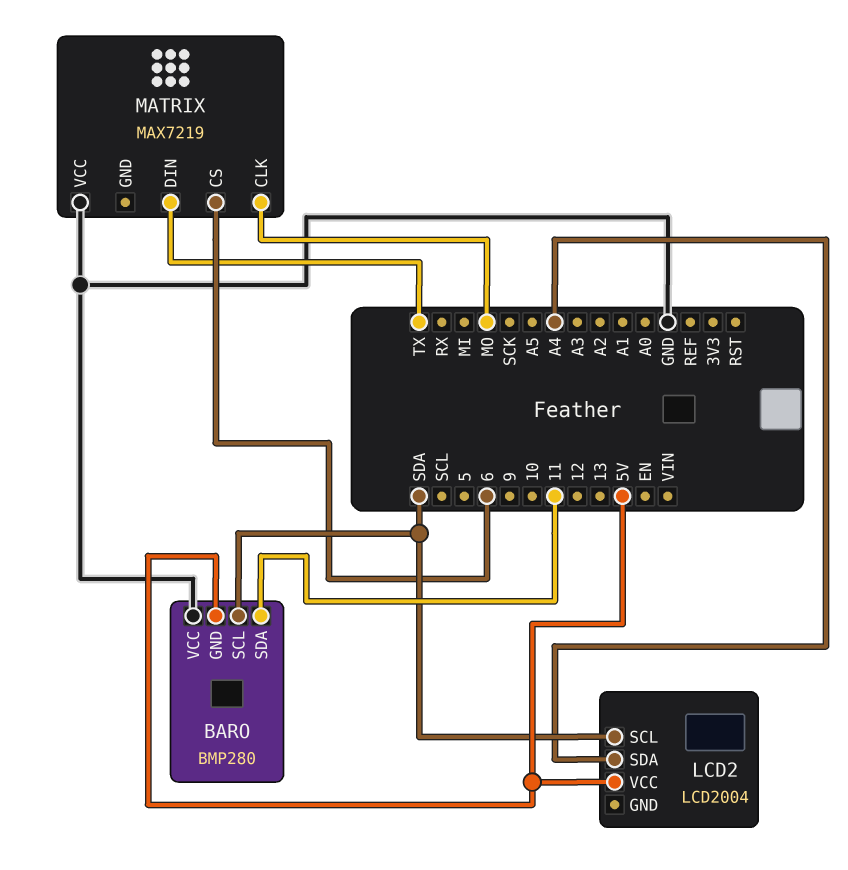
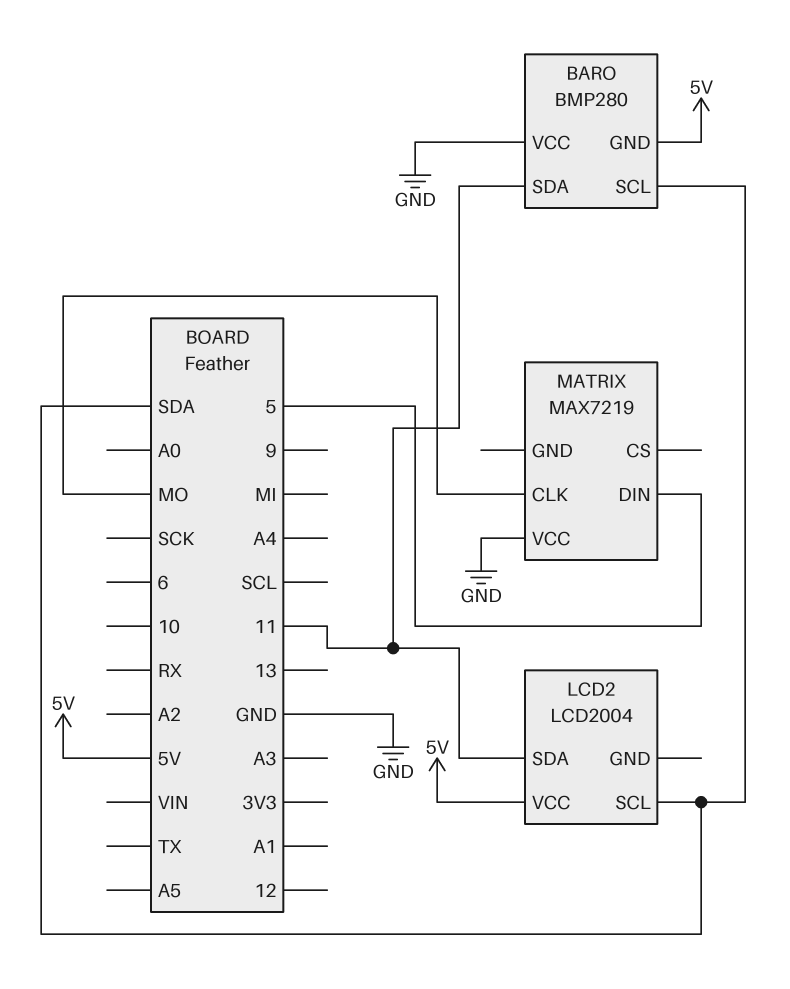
LCD2 pin SDA: A4 -> 11
MATRIX pin CS: 6 -> none
MATRIX pin DIN: TX -> 5

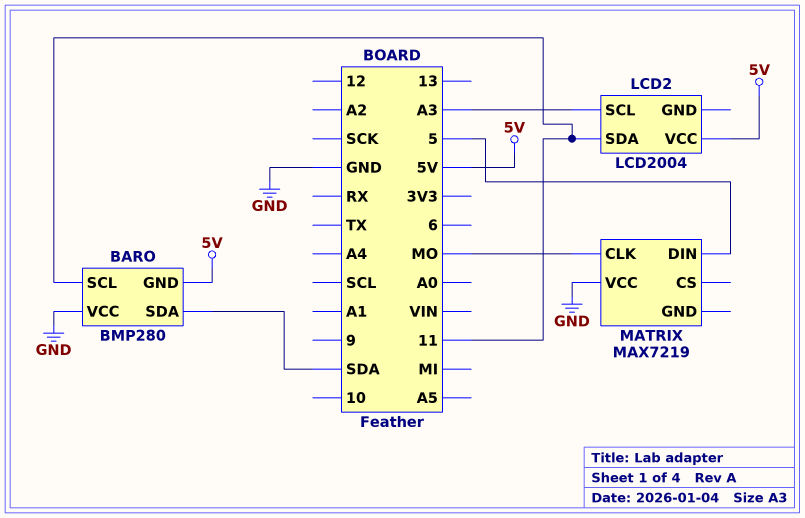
BARO pin SCL: SDA -> 11
BARO pin SDA: 11 -> SDA
LCD2 pin SCL: SDA -> A3

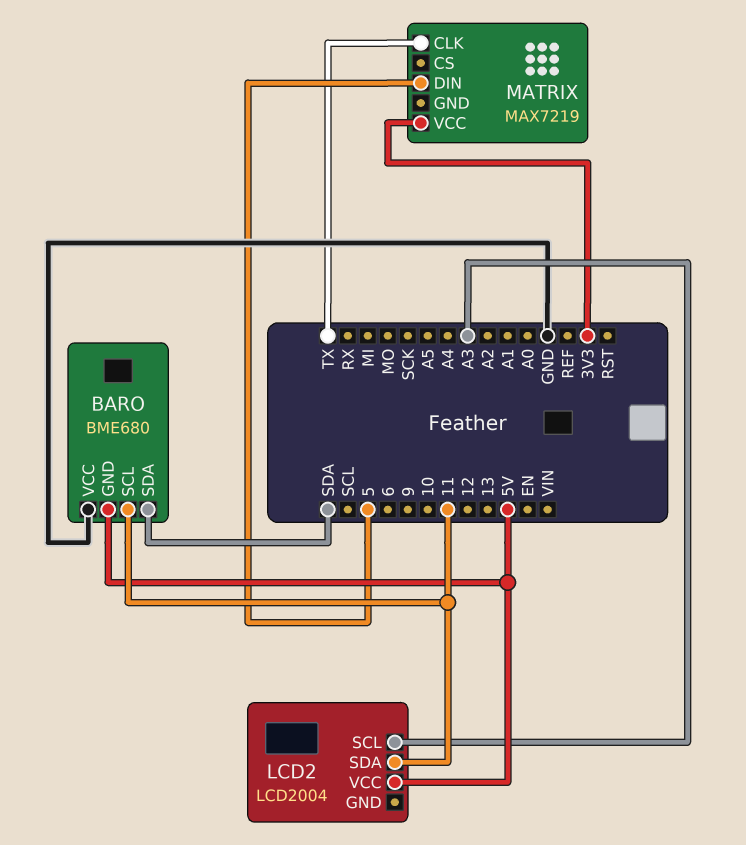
BARO: BMP280 -> BME680
MATRIX pin CLK: MO -> TX
MATRIX pin VCC: GND -> 3V3

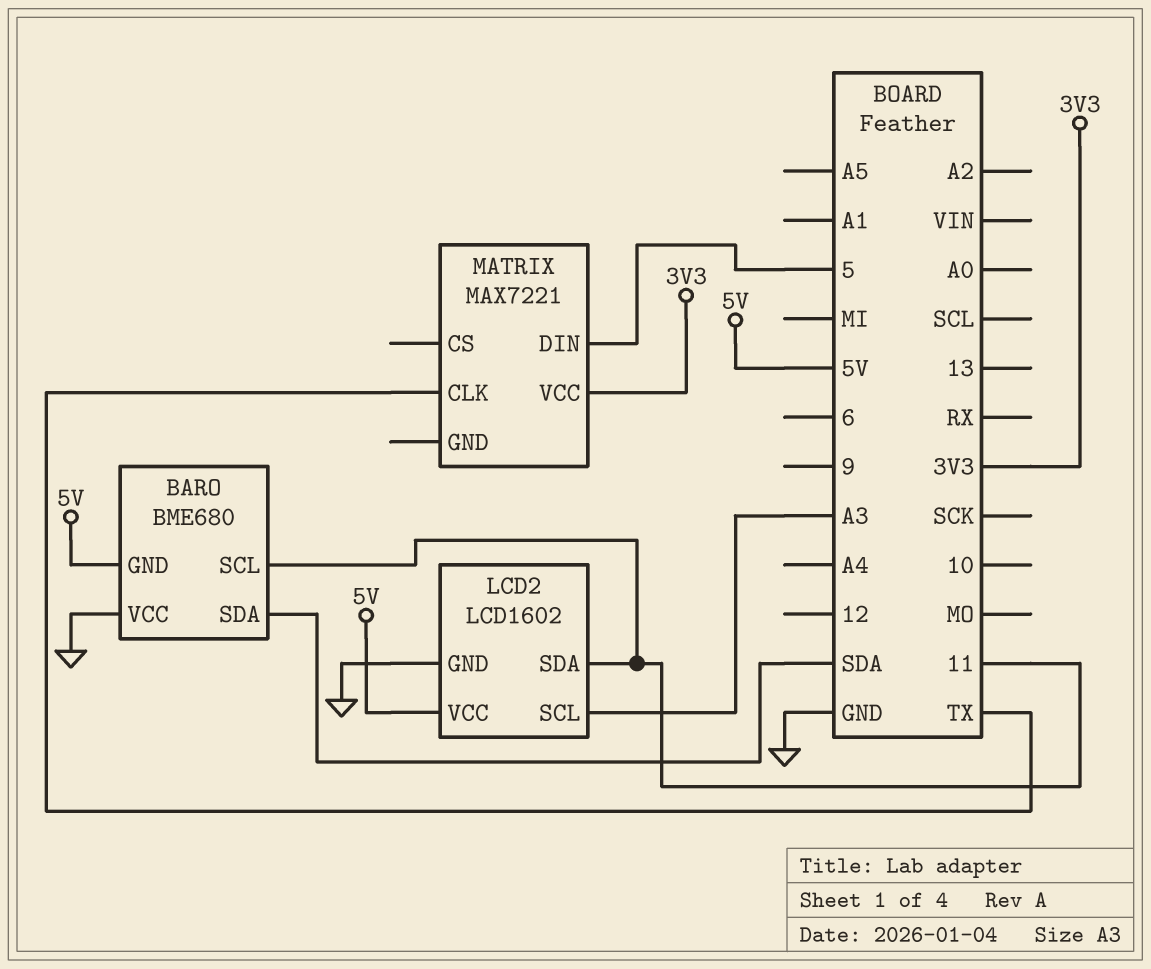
LCD2: LCD2004 -> LCD1602
LCD2 pin GND: none -> GND
MATRIX: MAX7219 -> MAX7221

